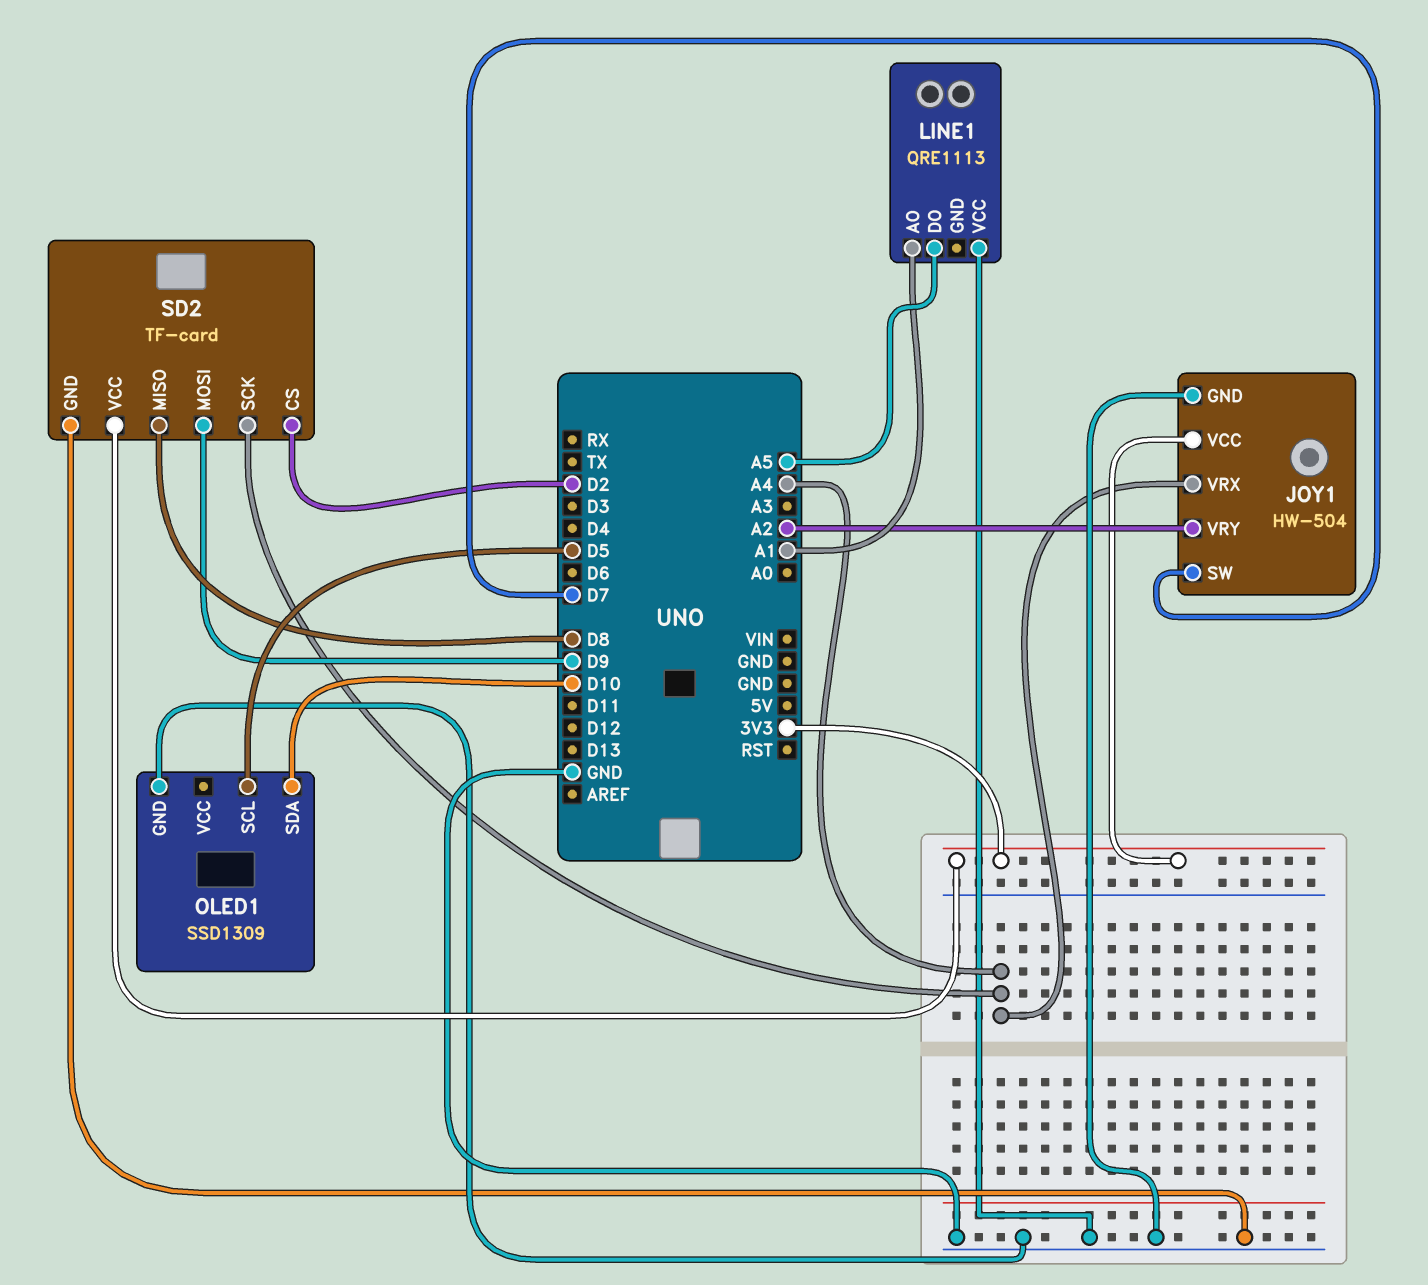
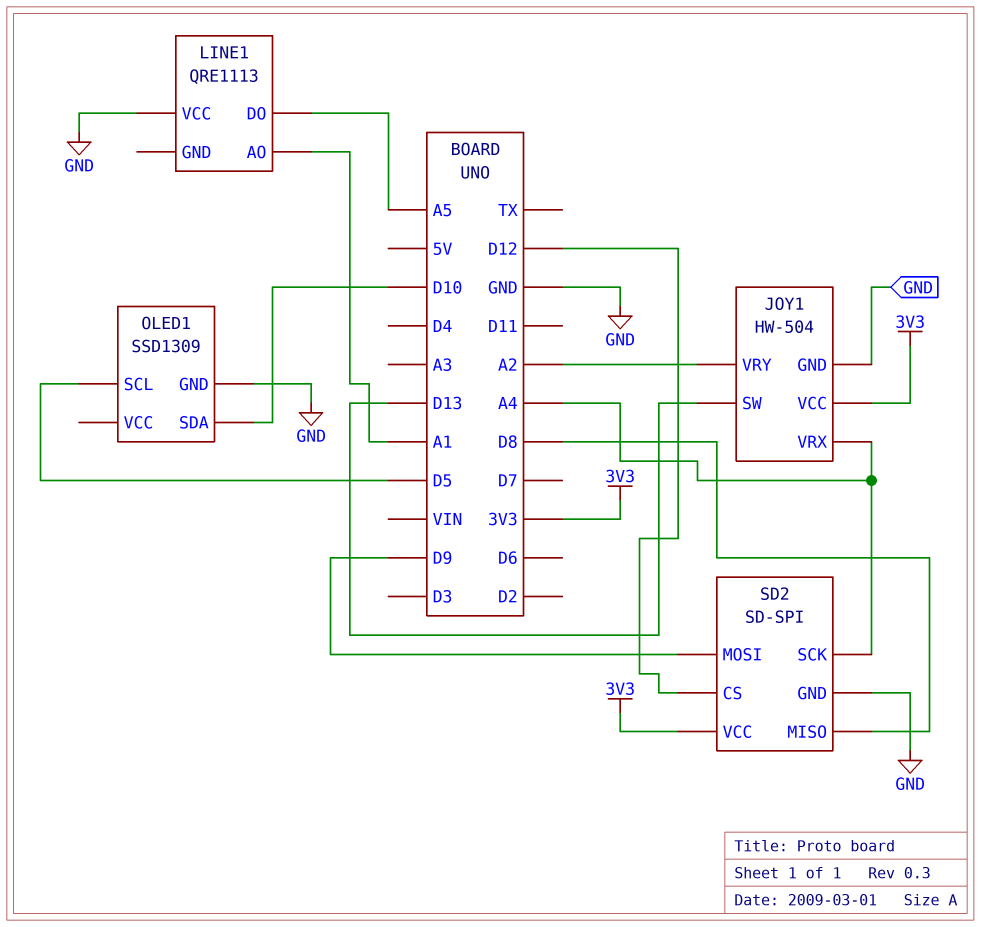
JOY1 pin SW: D7 -> D13
SD2: TF-card -> SD-SPI
SD2 pin CS: D2 -> D12

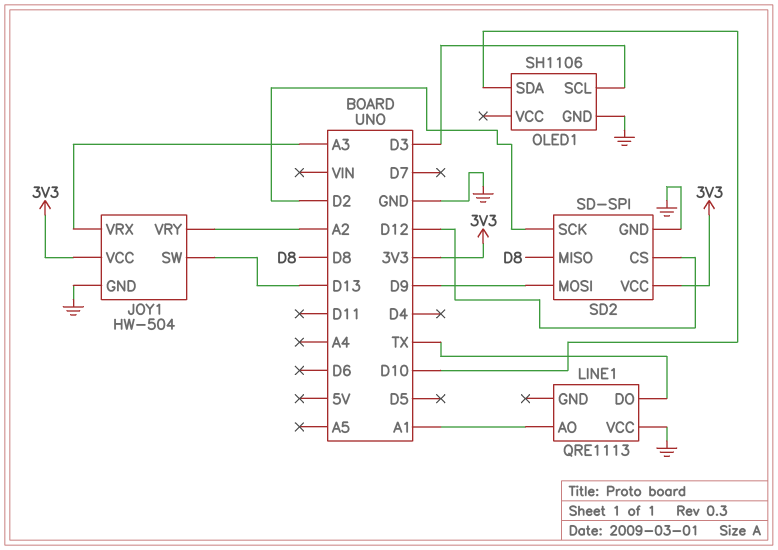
JOY1 pin VRX: A4 -> A3
LINE1 pin DO: A5 -> TX
OLED1: SSD1309 -> SH1106
OLED1 pin SCL: D5 -> D3
SD2 pin SCK: A4 -> D2

